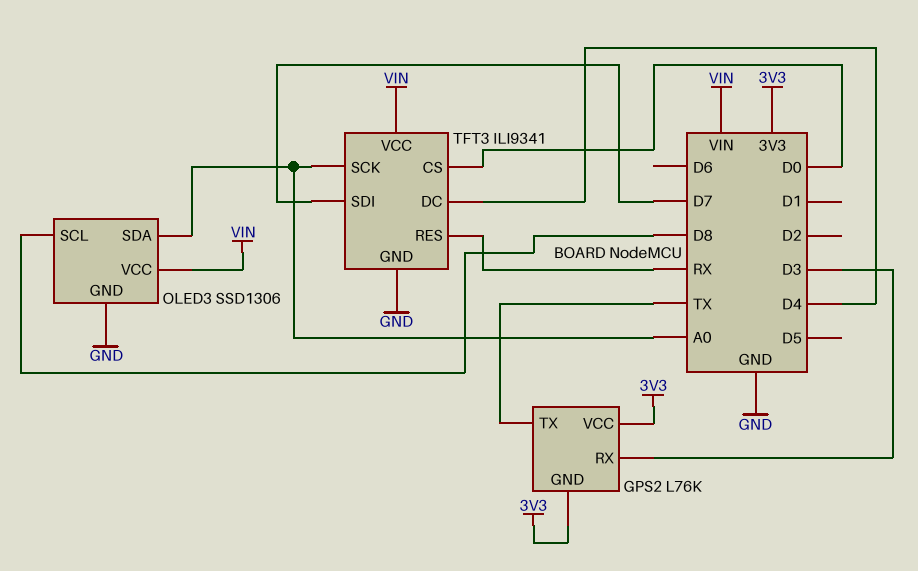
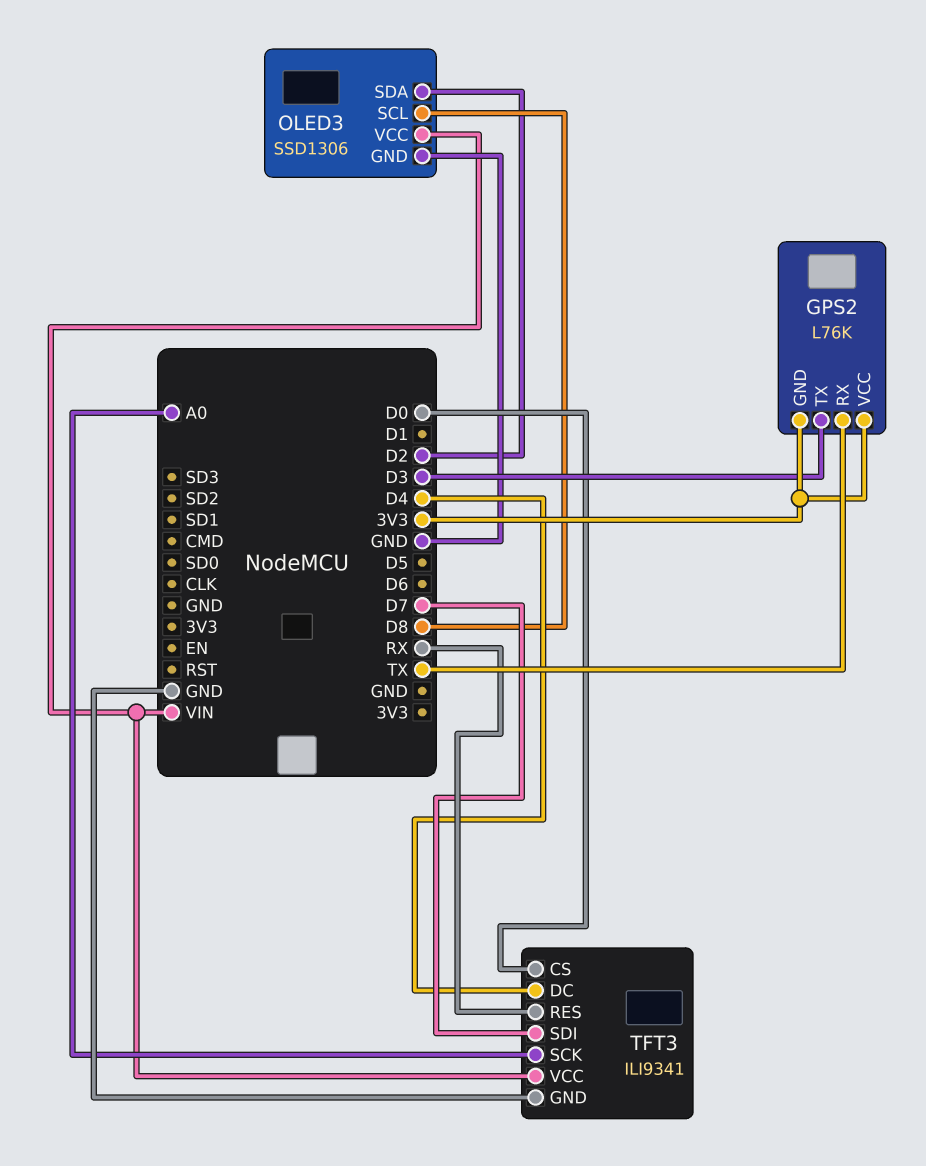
GPS2 pin RX: D3 -> TX
GPS2 pin TX: TX -> D3
OLED3 pin SDA: A0 -> D2

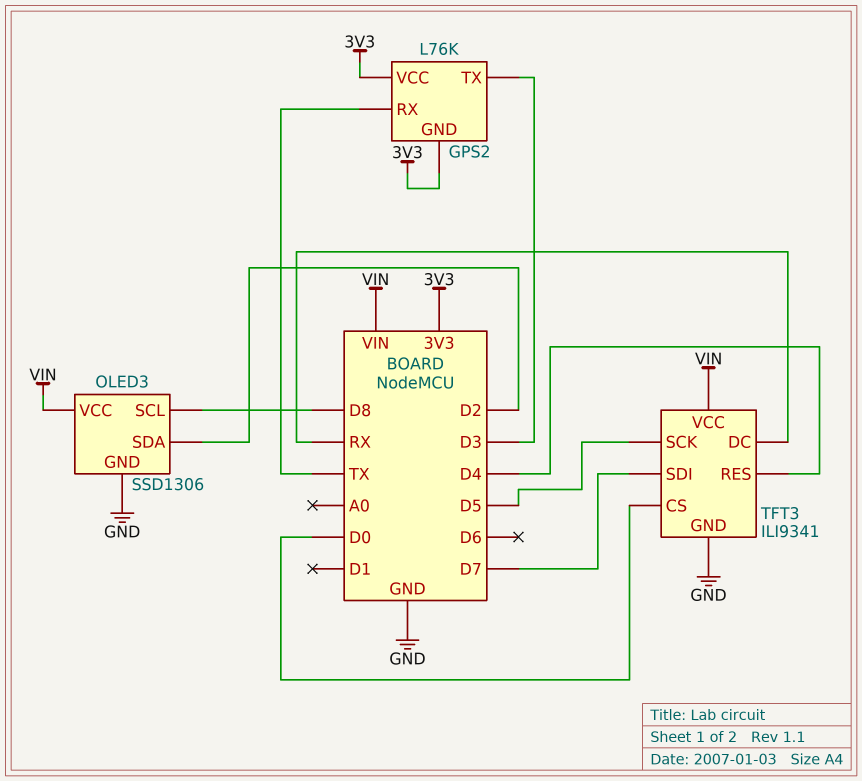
TFT3 pin DC: D4 -> RX
TFT3 pin RES: RX -> D4
TFT3 pin SCK: A0 -> D5

